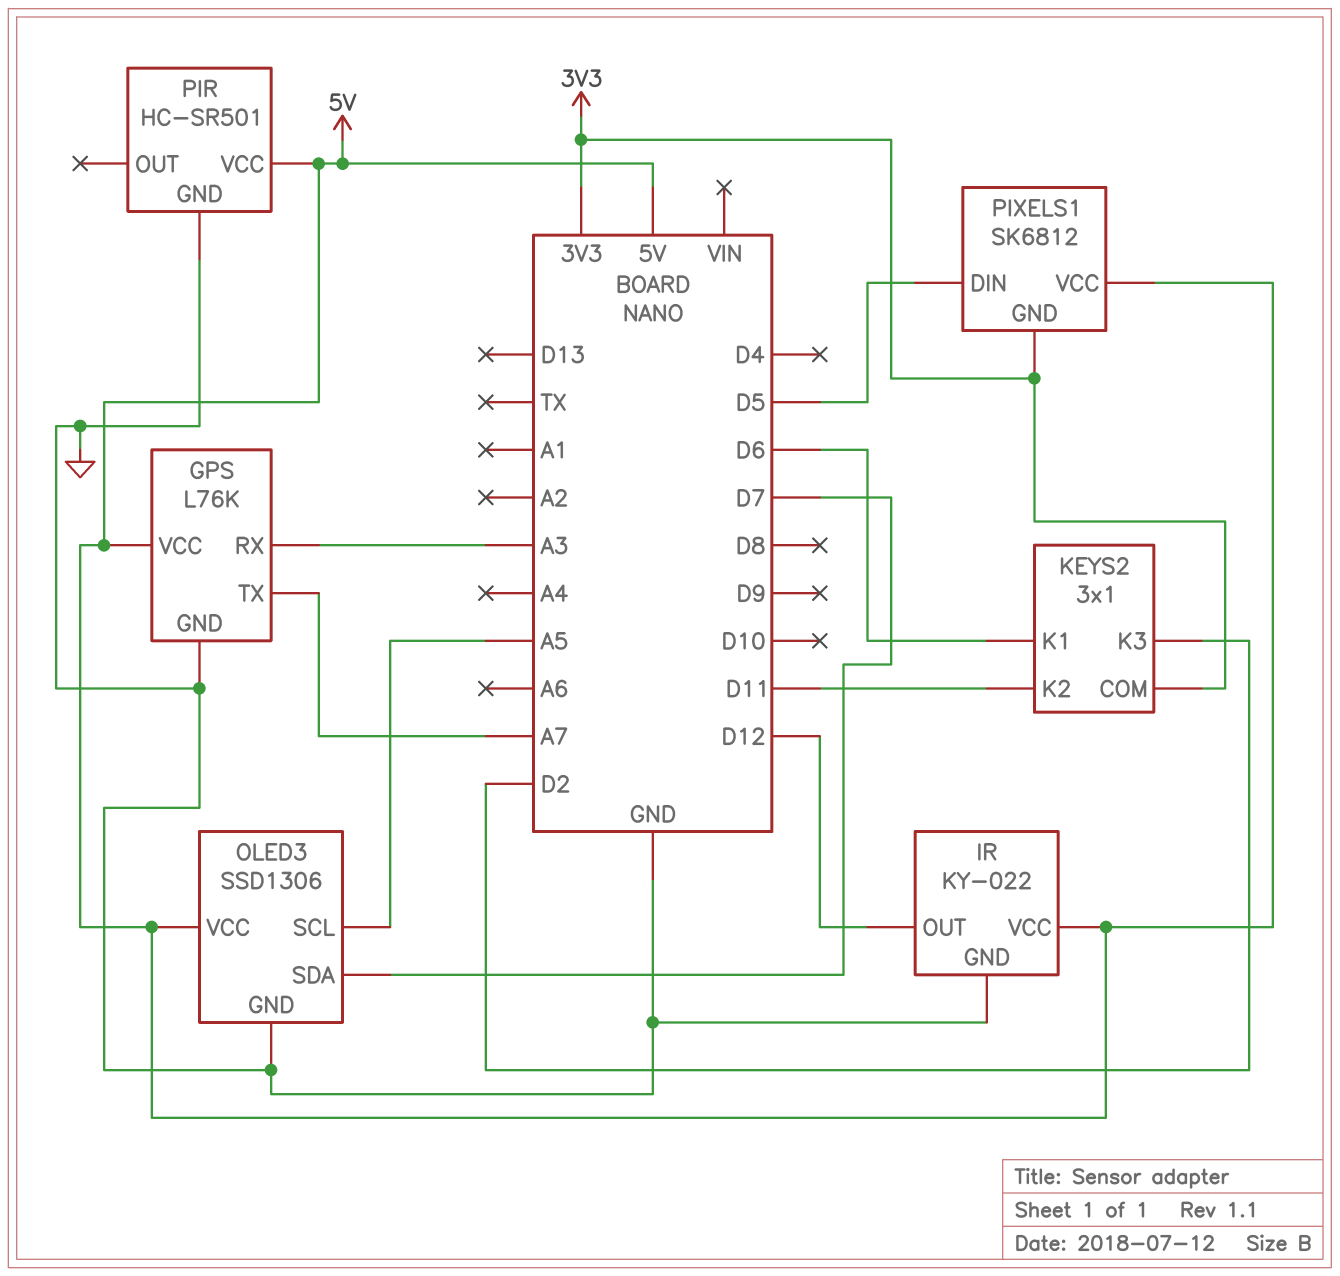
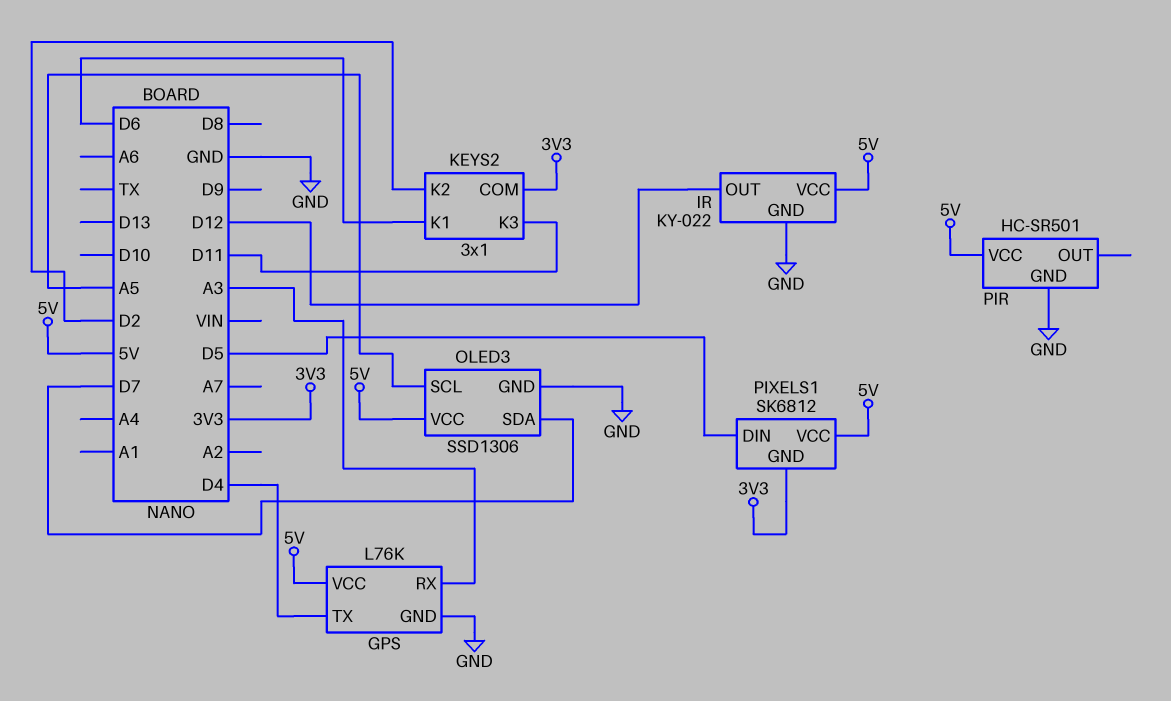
GPS pin TX: A7 -> D4
KEYS2 pin K2: D11 -> D2
KEYS2 pin K3: D2 -> D11

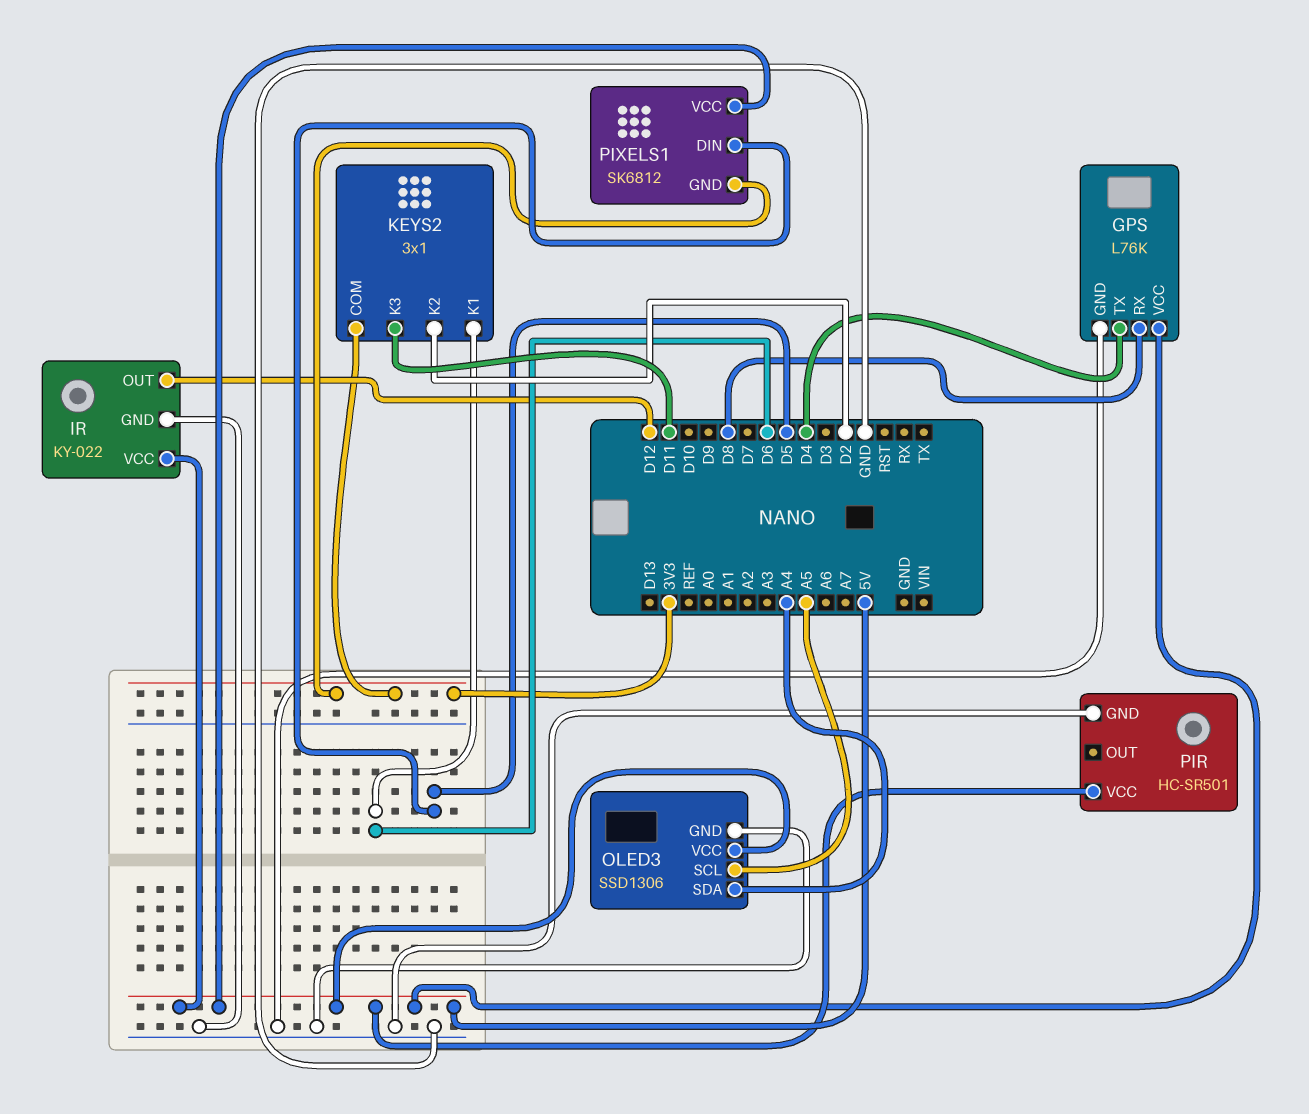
GPS pin RX: A3 -> D8
OLED3 pin SDA: D7 -> A4

